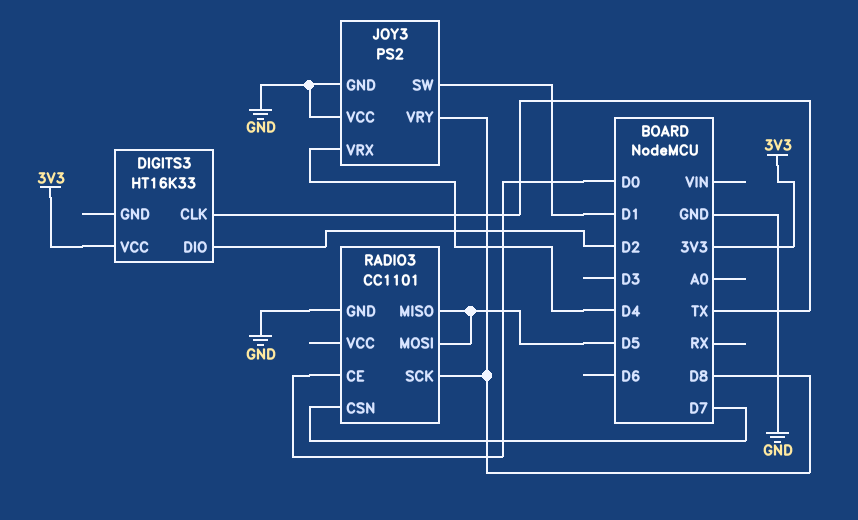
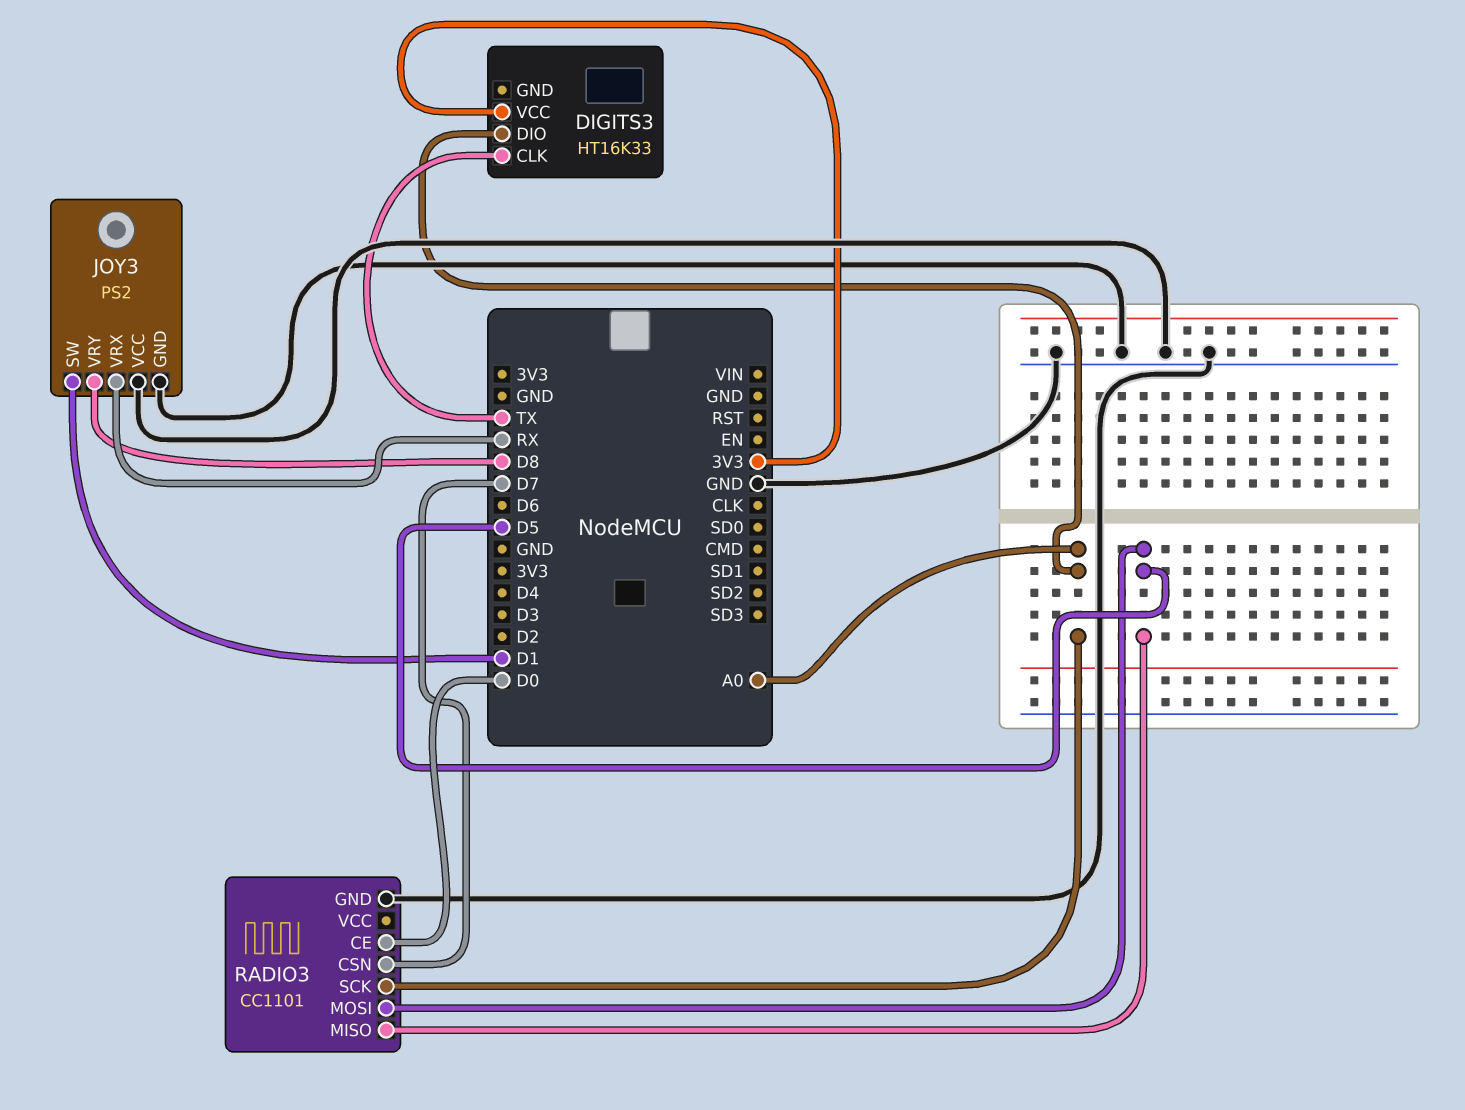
DIGITS3 pin DIO: D2 -> A0
JOY3 pin VRX: D4 -> RX
RADIO3 pin SCK: D8 -> A0

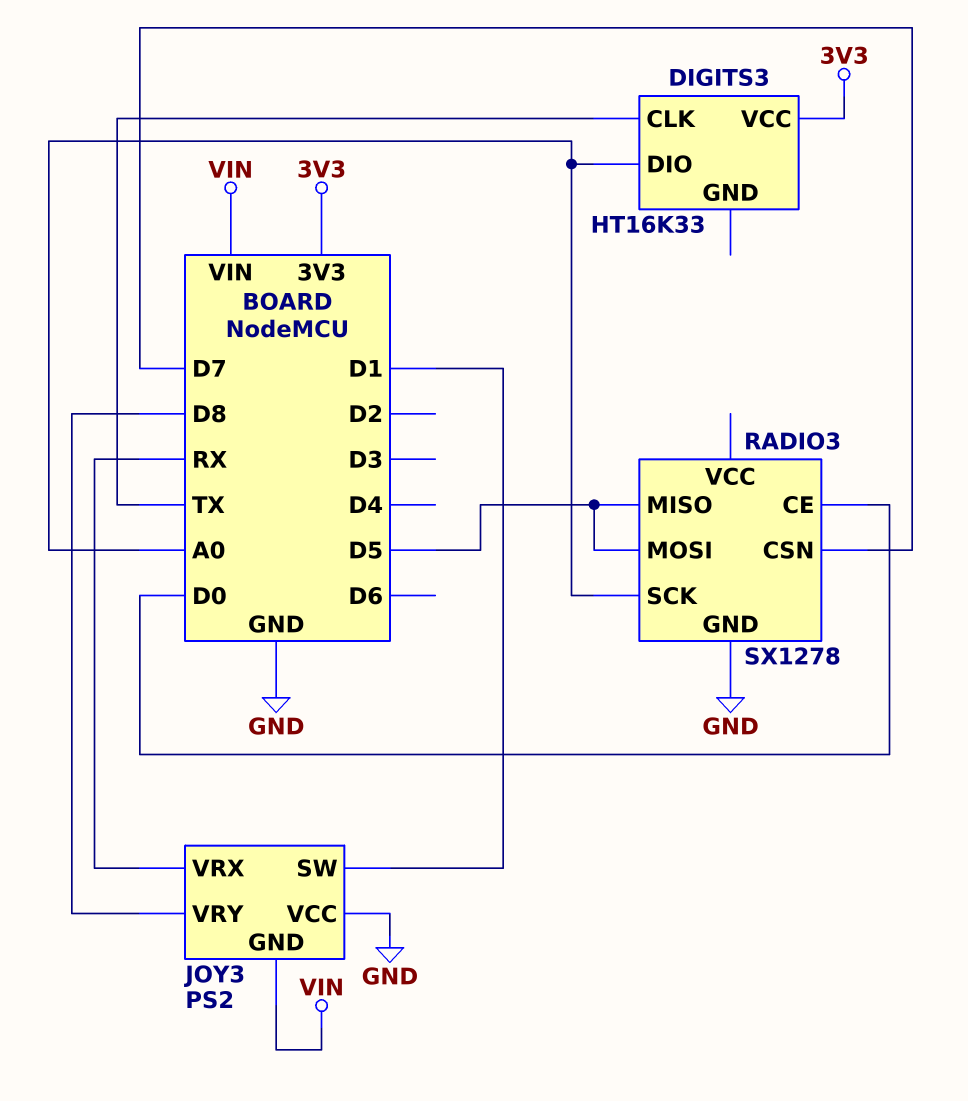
JOY3 pin GND: GND -> VIN
RADIO3: CC1101 -> SX1278

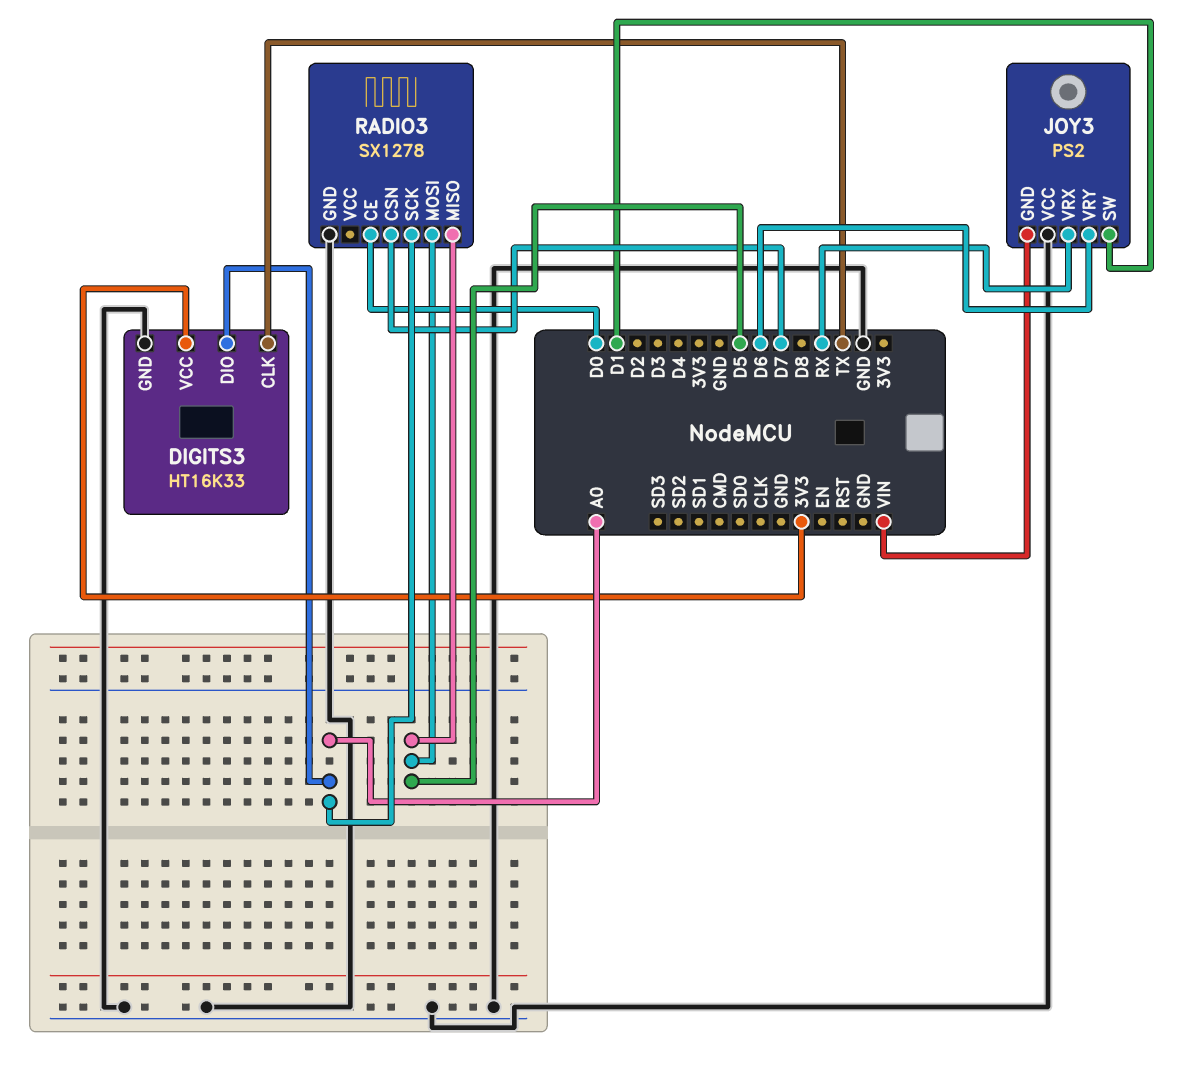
DIGITS3 pin GND: none -> GND
JOY3 pin VRY: D8 -> D6

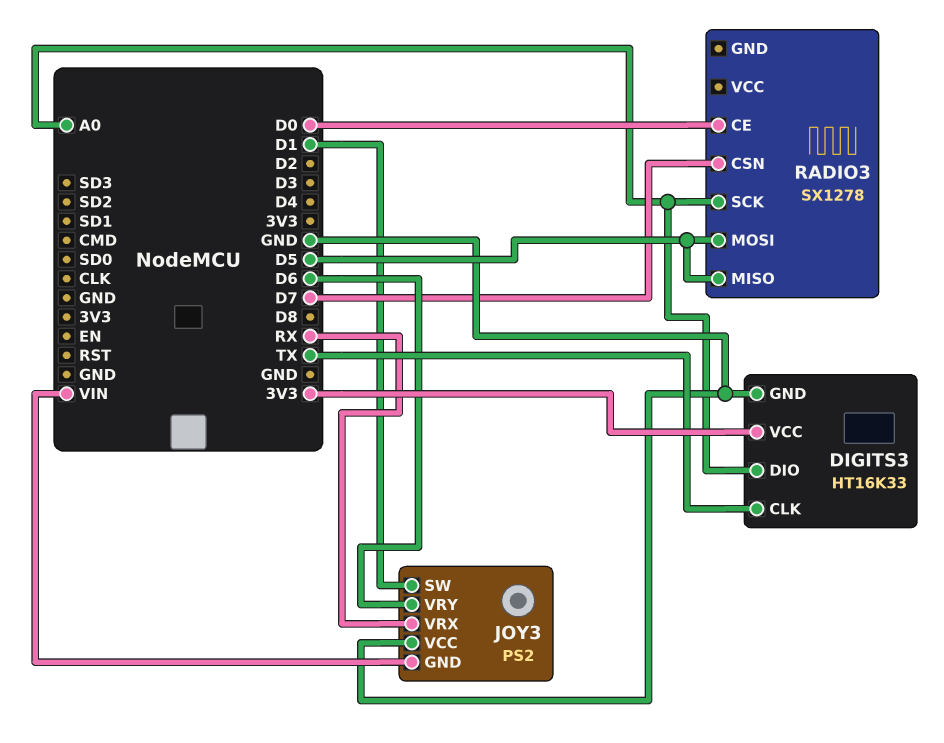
RADIO3 pin GND: GND -> none

